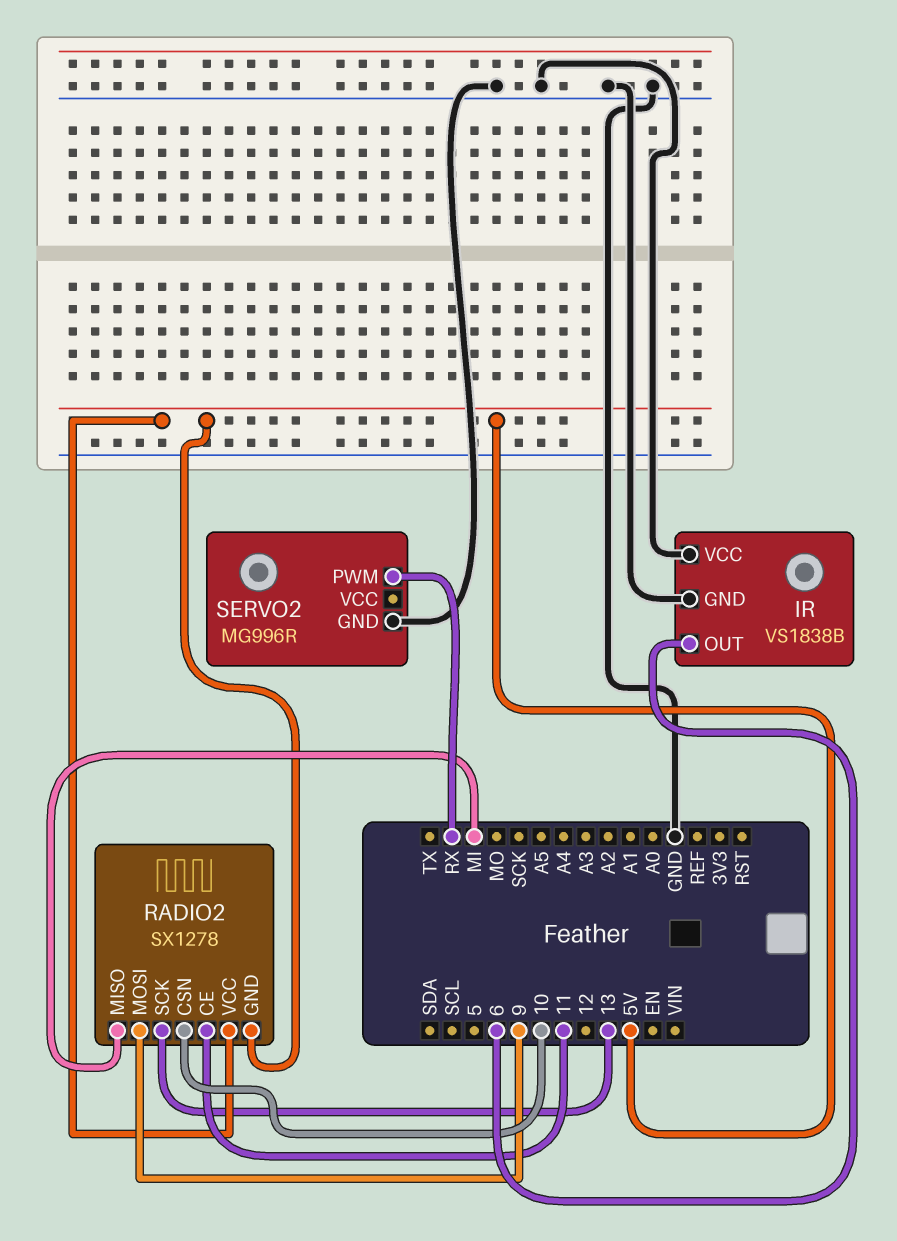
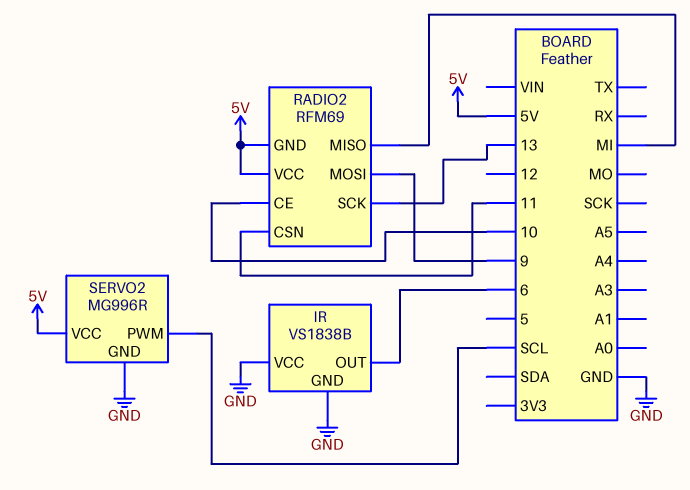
RADIO2: SX1278 -> RFM69
RADIO2 pin CE: 11 -> 10
RADIO2 pin CSN: 10 -> 11
SERVO2 pin PWM: RX -> SCL
SERVO2 pin VCC: none -> 5V

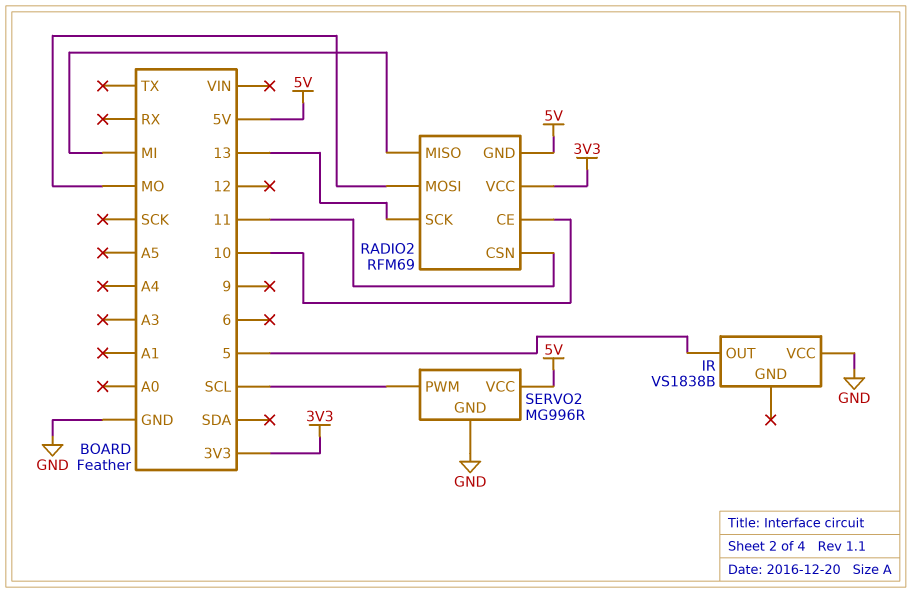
IR pin GND: GND -> none
IR pin OUT: 6 -> 5
RADIO2 pin MOSI: 9 -> MO
RADIO2 pin VCC: 5V -> 3V3

